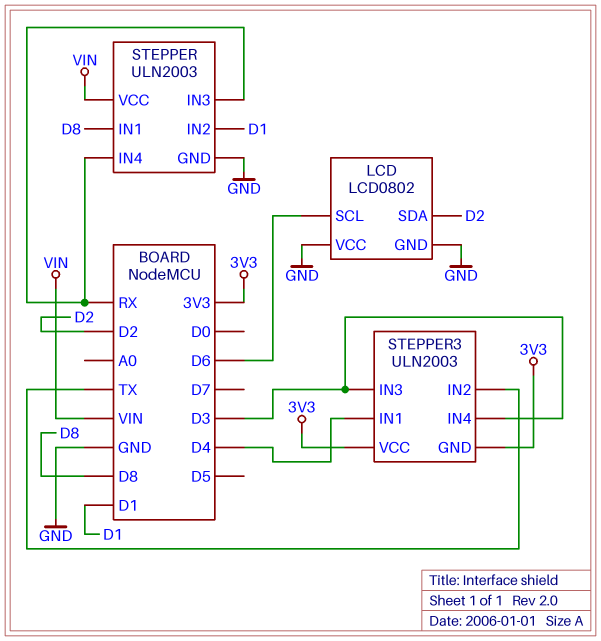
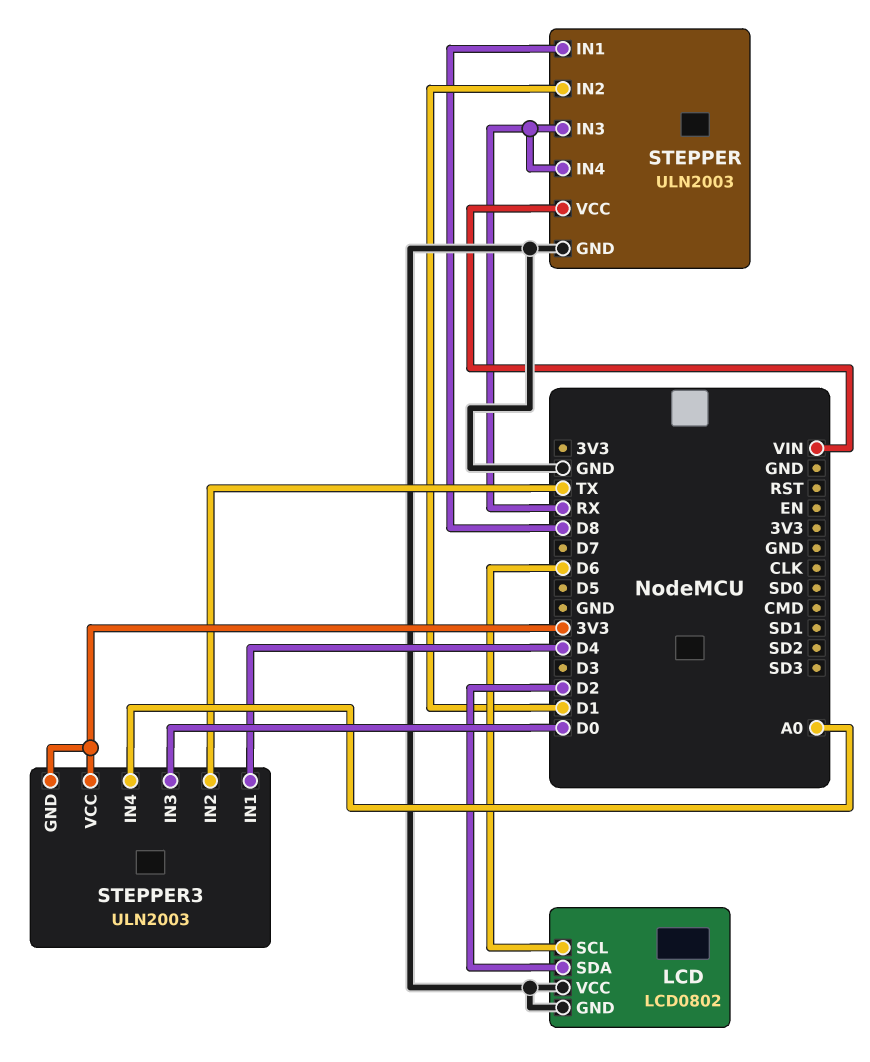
STEPPER3 pin IN3: D3 -> D0
STEPPER3 pin IN4: D3 -> A0

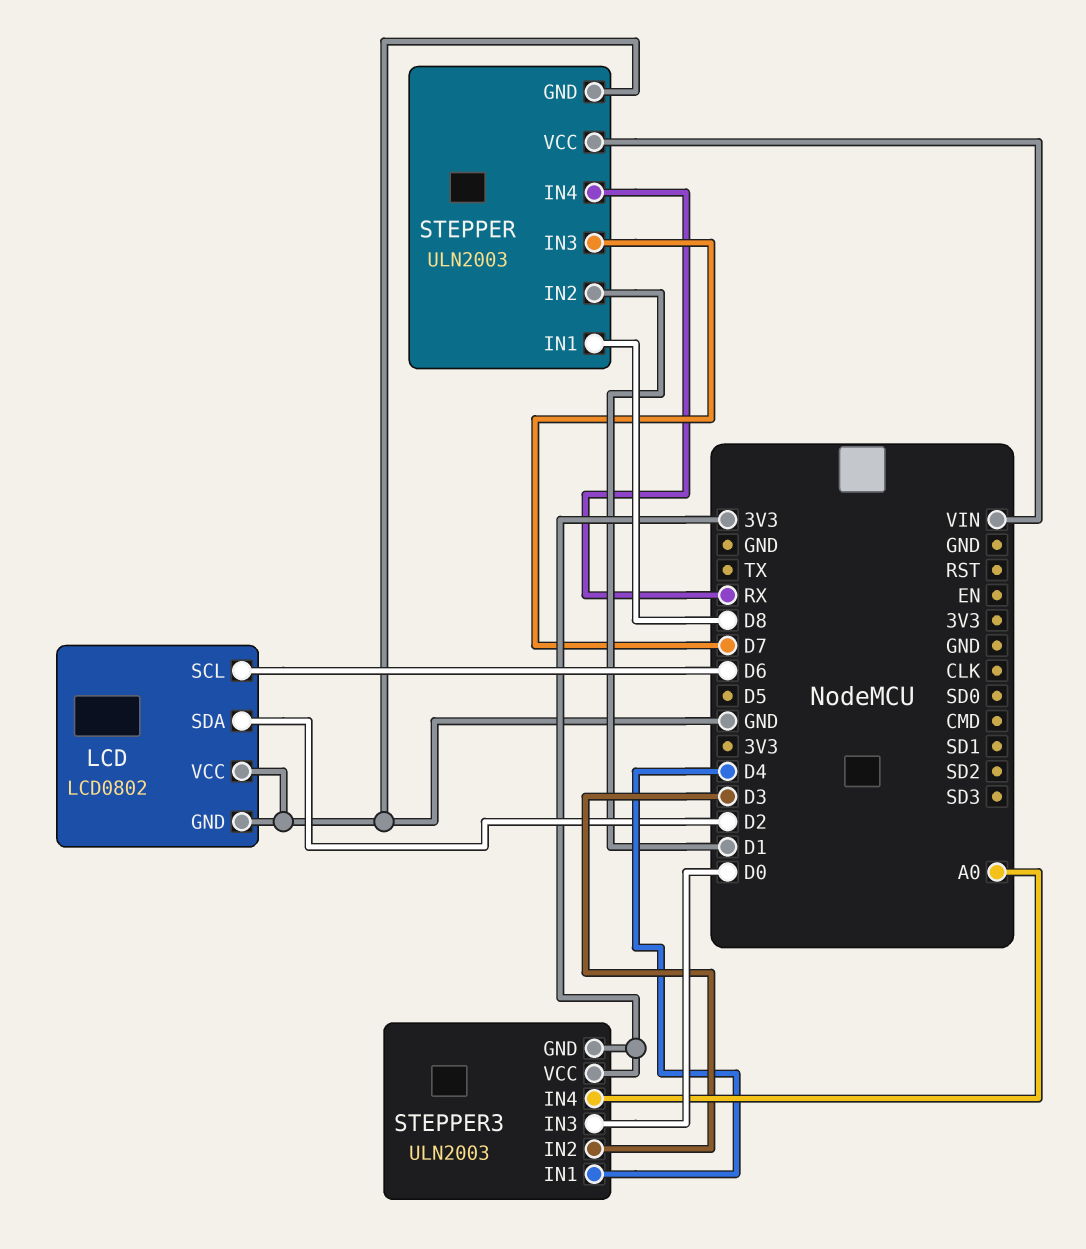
STEPPER pin IN3: RX -> D7
STEPPER3 pin IN2: TX -> D3

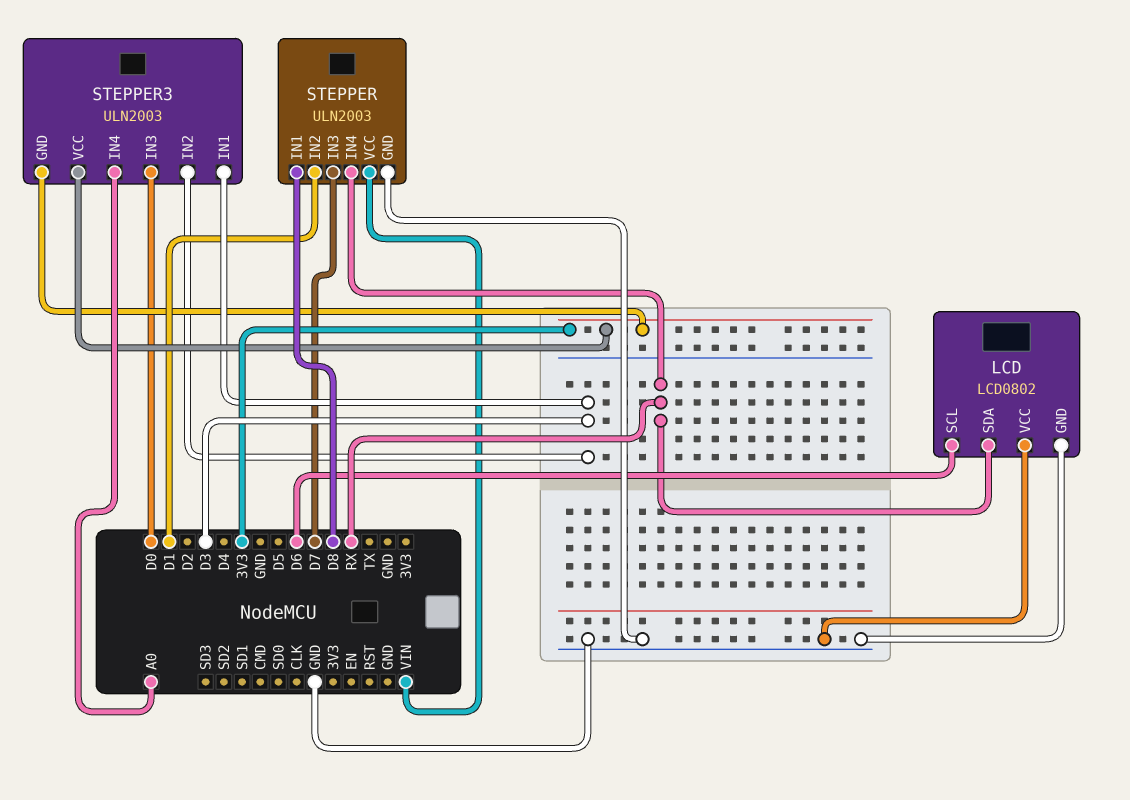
LCD pin SDA: D2 -> RX
STEPPER3 pin IN1: D4 -> D3

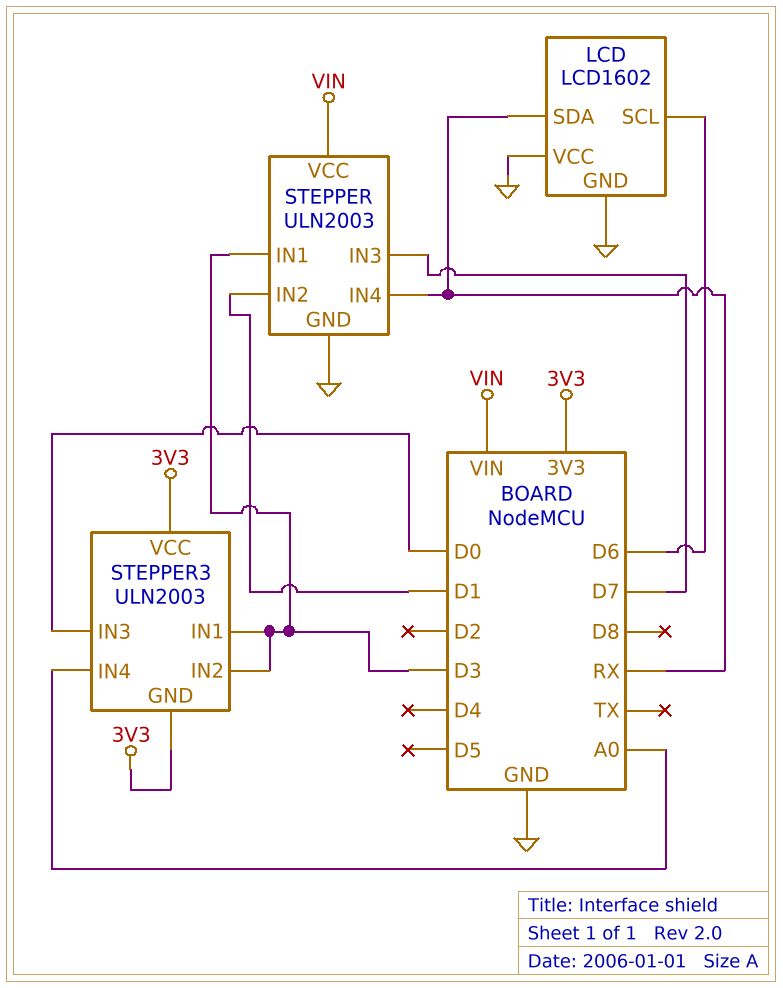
LCD: LCD0802 -> LCD1602
STEPPER pin IN1: D8 -> D3

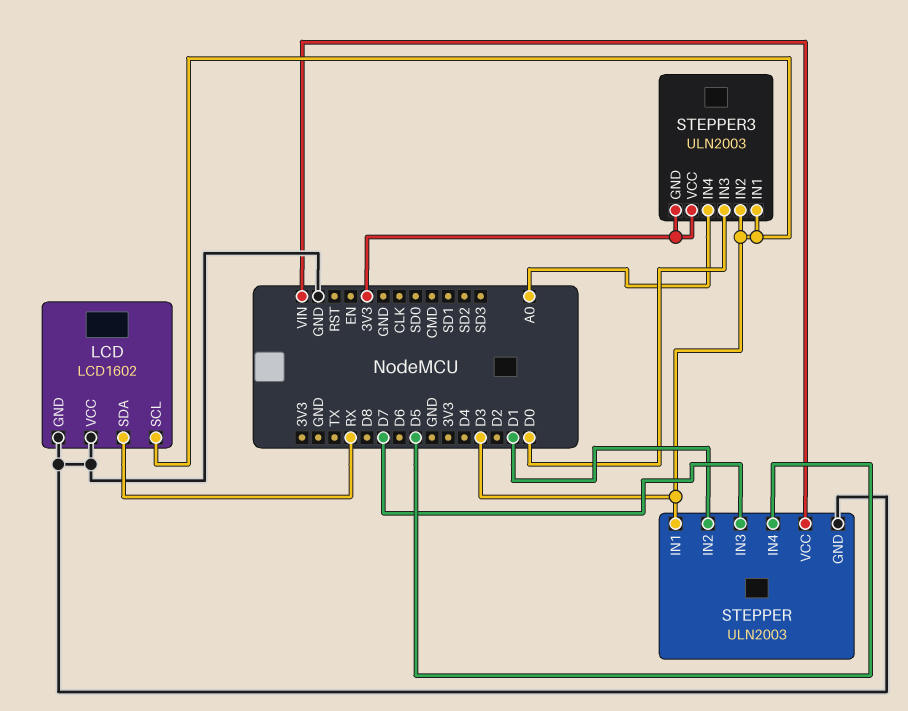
LCD pin SCL: D6 -> D3
STEPPER pin IN4: RX -> D5

